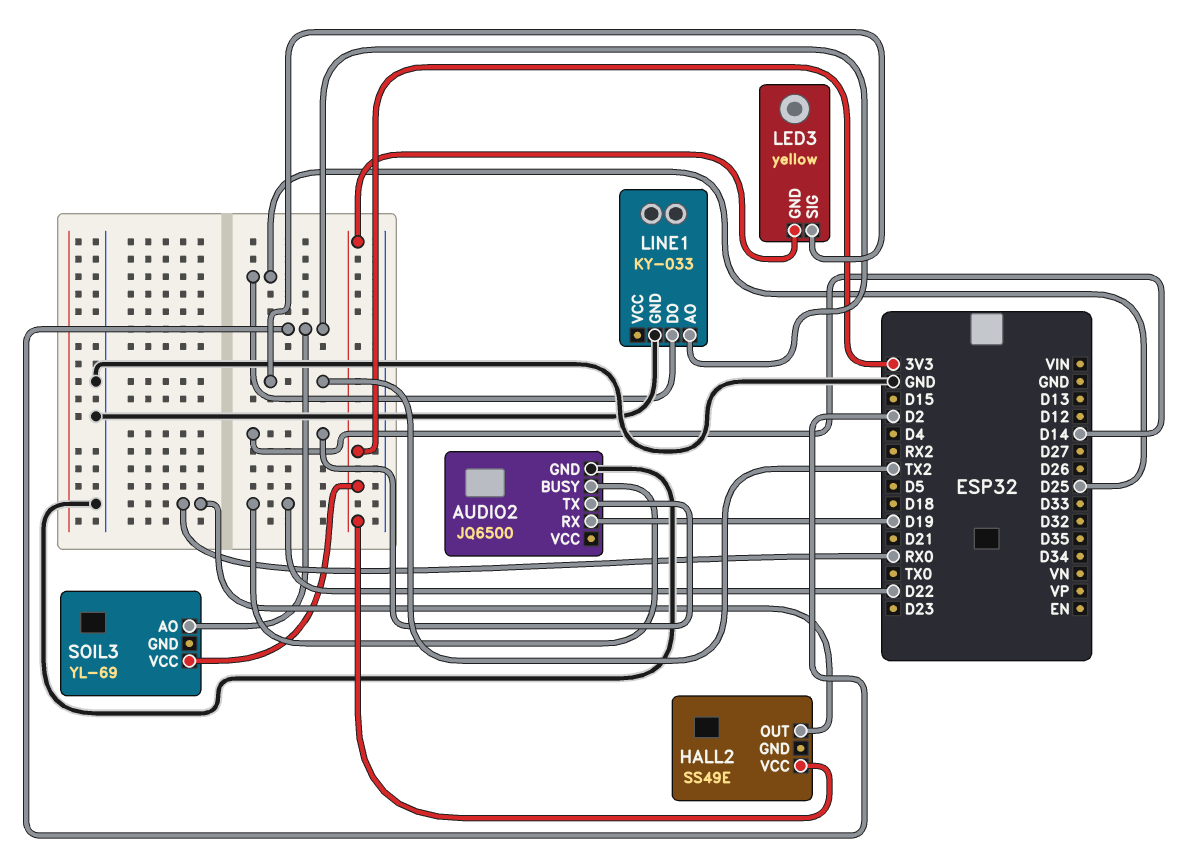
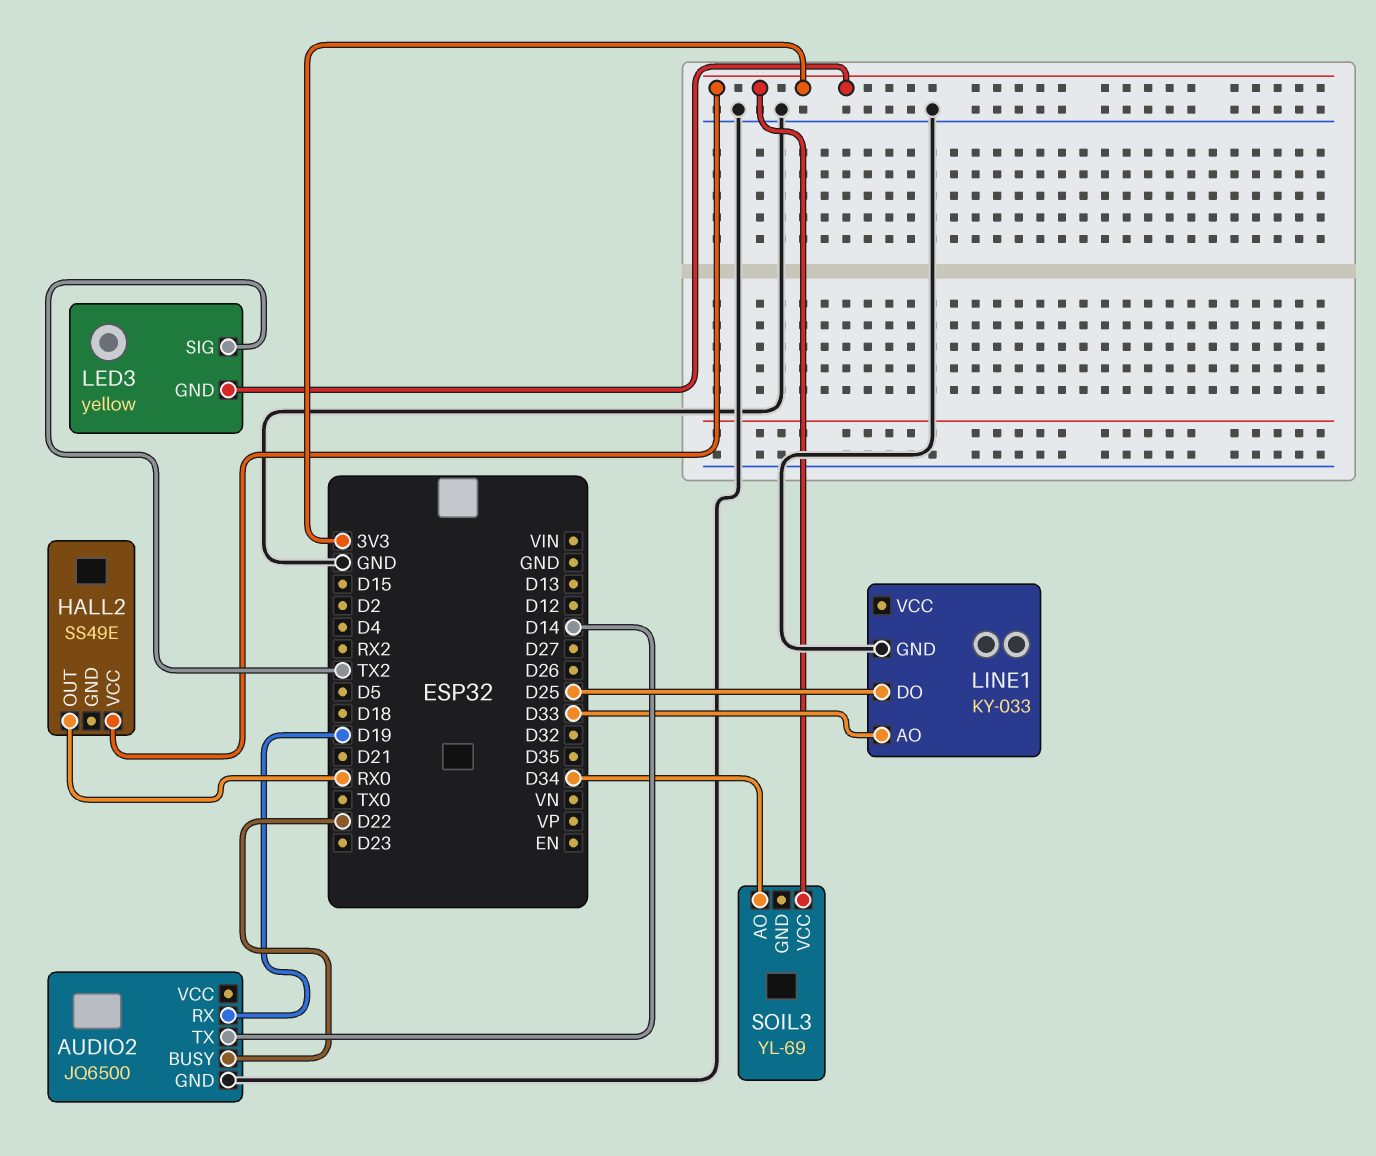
LINE1 pin AO: D2 -> D33
SOIL3 pin AO: D2 -> D34

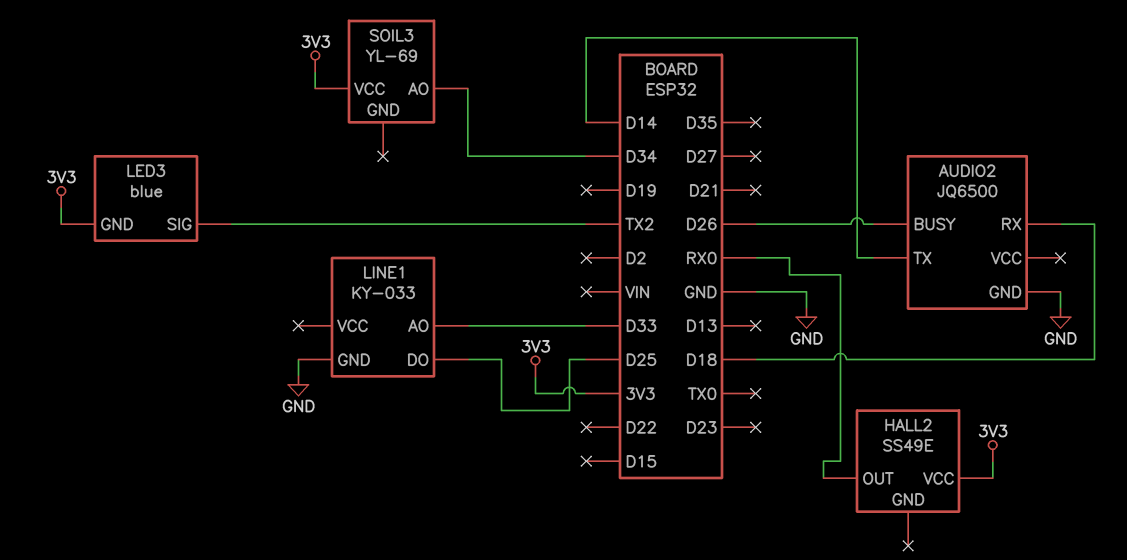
AUDIO2 pin BUSY: D22 -> D26
AUDIO2 pin RX: D19 -> D18
LED3: yellow -> blue

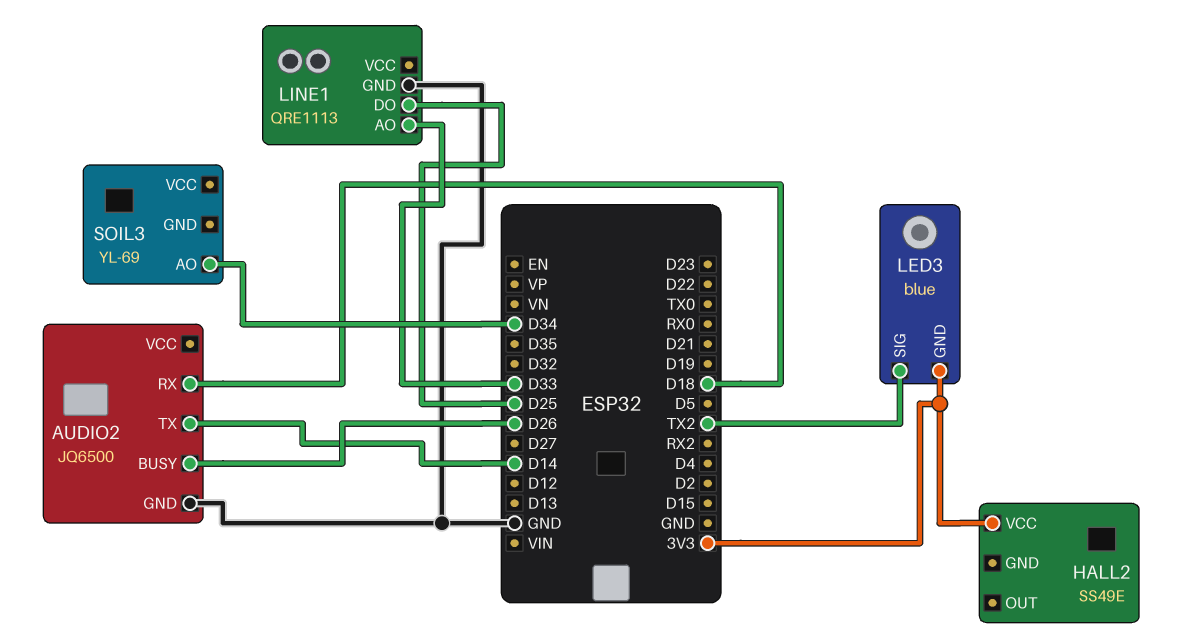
HALL2 pin OUT: RX0 -> none
LINE1: KY-033 -> QRE1113
SOIL3 pin VCC: 3V3 -> none

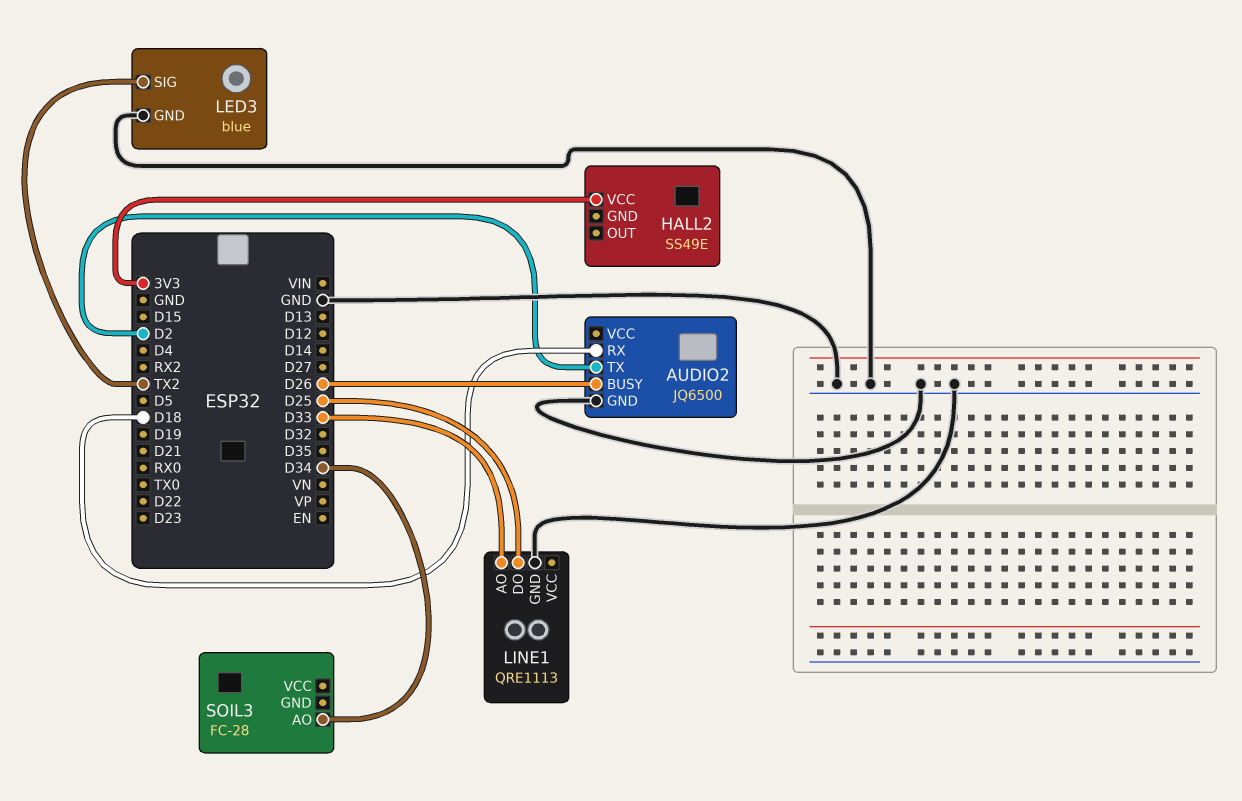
AUDIO2 pin TX: D14 -> D2
LED3 pin GND: 3V3 -> GND
SOIL3: YL-69 -> FC-28

